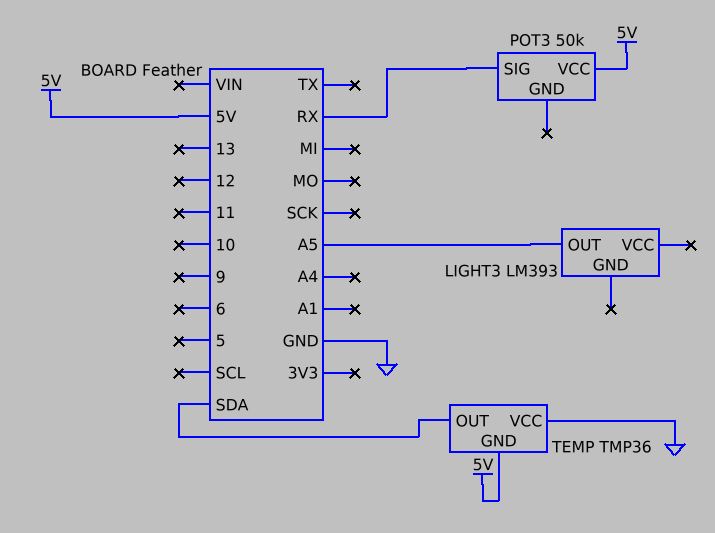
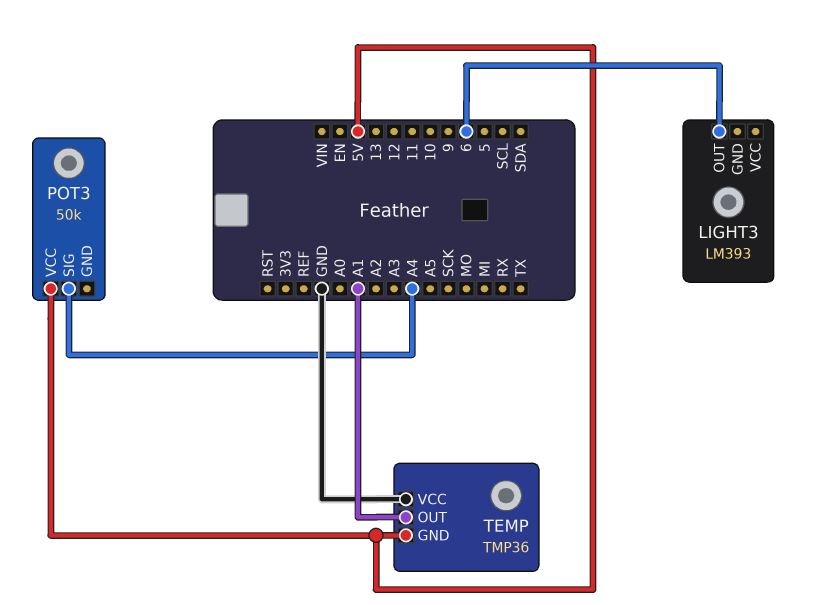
LIGHT3 pin OUT: A5 -> 6
POT3 pin SIG: RX -> A4
TEMP pin OUT: SDA -> A1

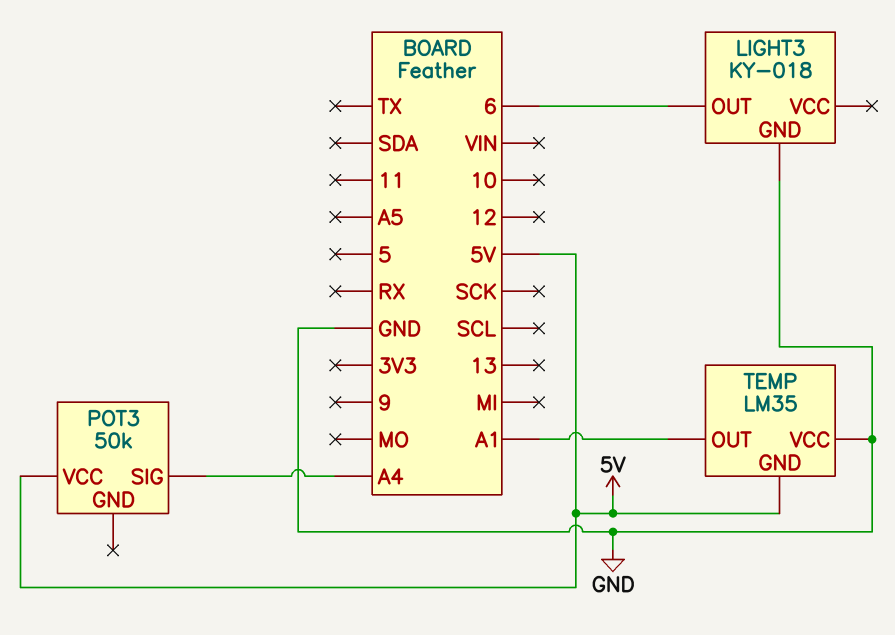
LIGHT3: LM393 -> KY-018
LIGHT3 pin GND: none -> GND
TEMP: TMP36 -> LM35

